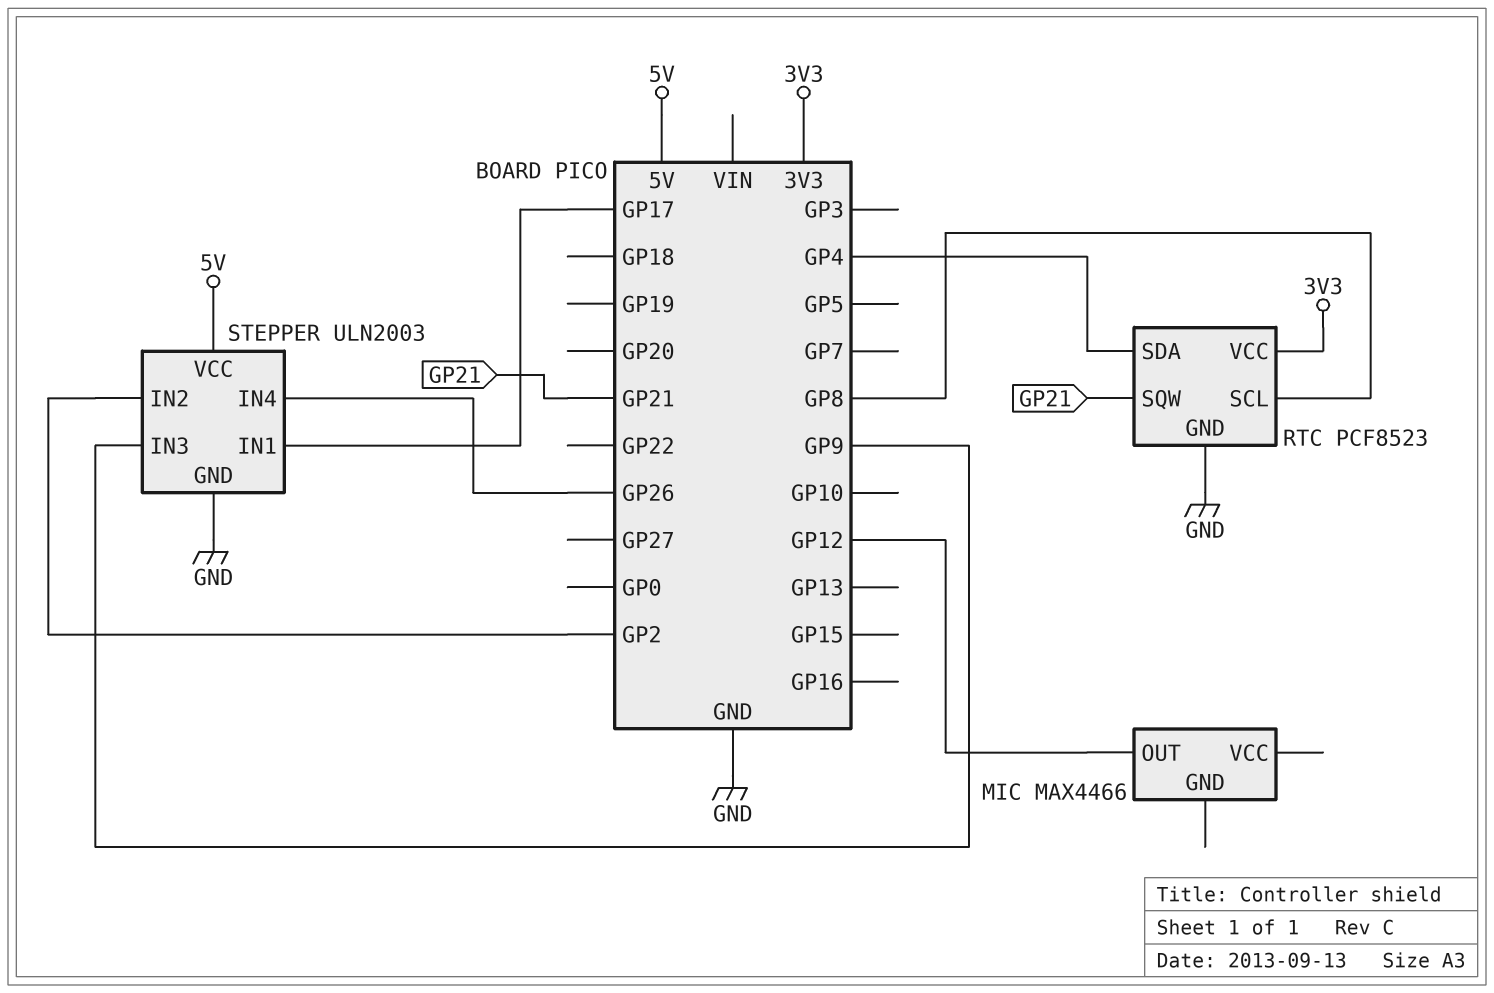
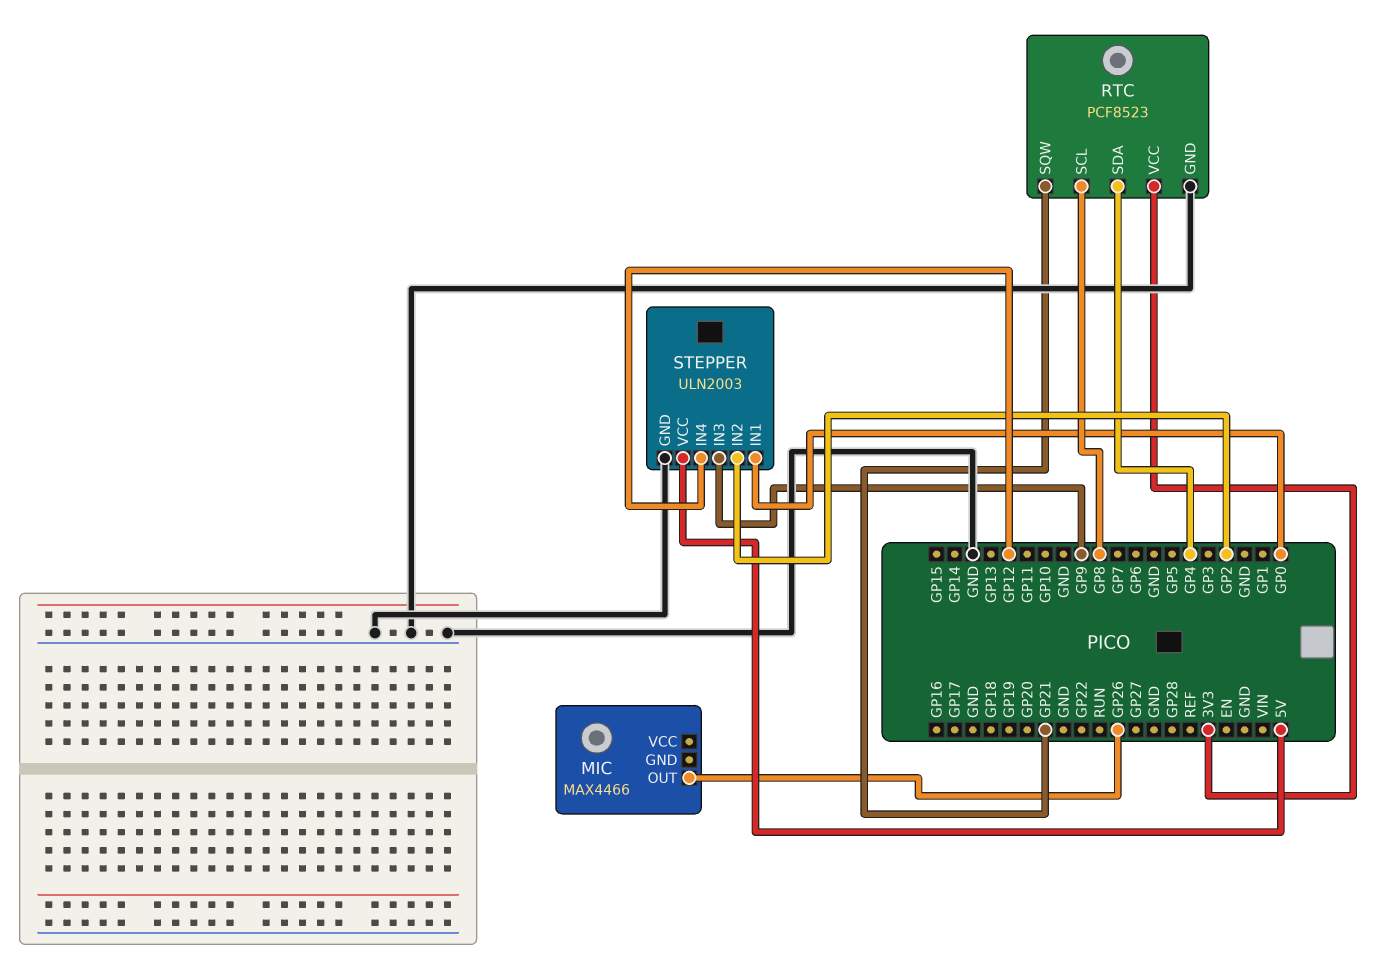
MIC pin OUT: GP12 -> GP26
STEPPER pin IN1: GP17 -> GP0
STEPPER pin IN4: GP26 -> GP12

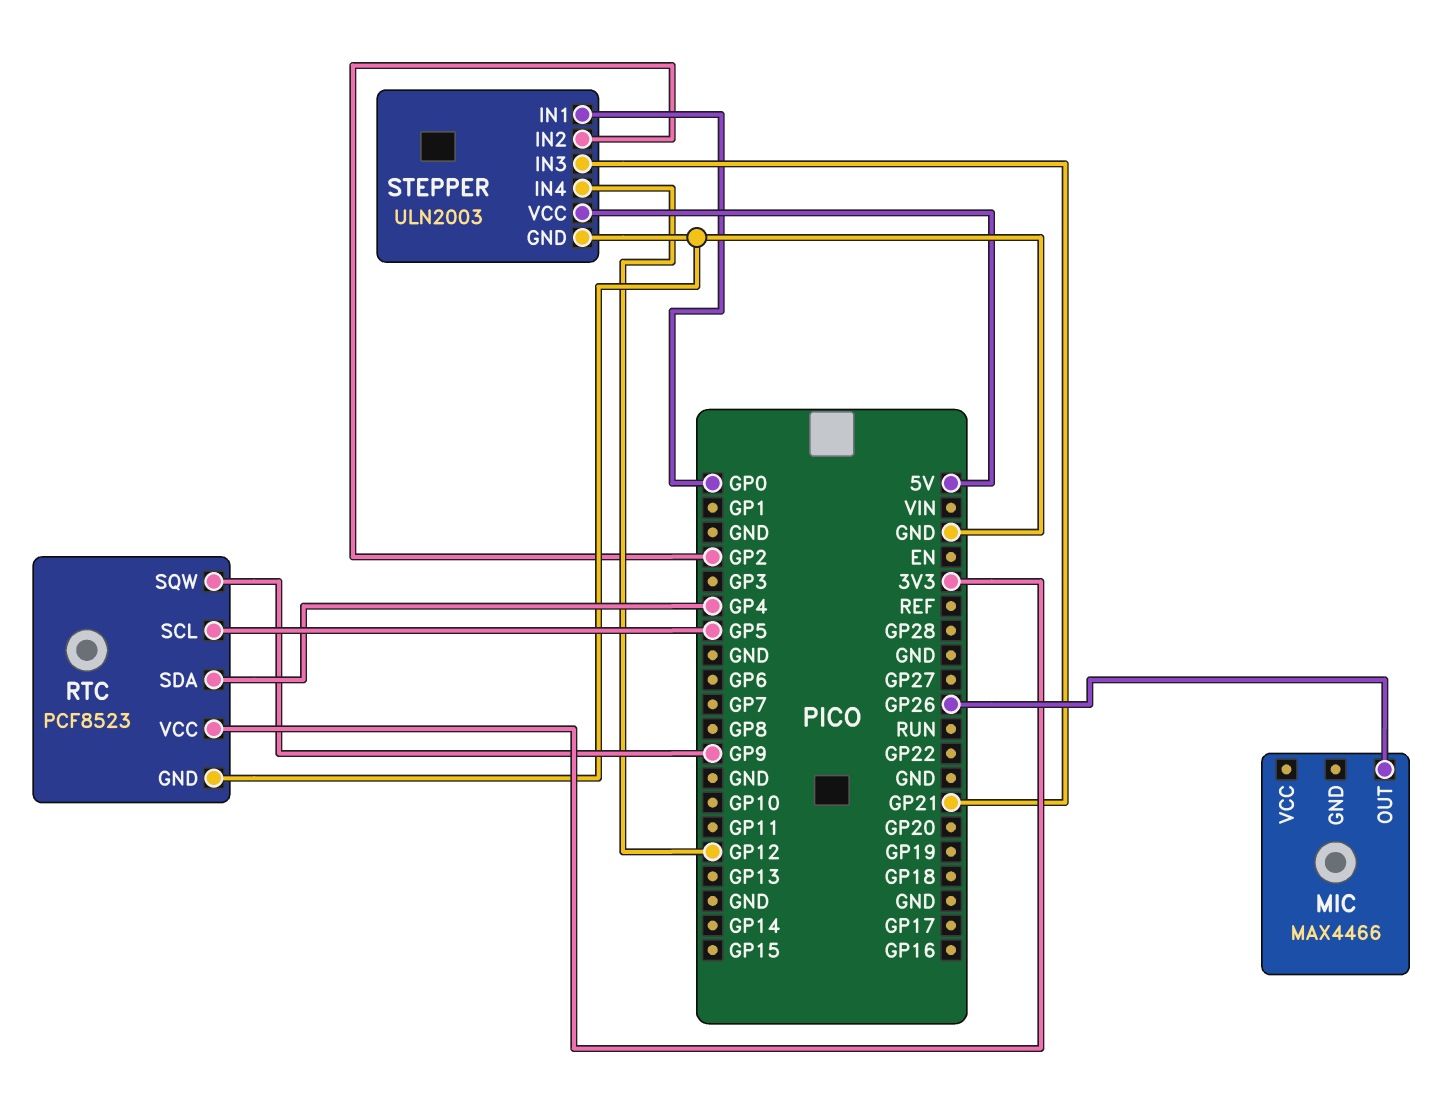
RTC pin SCL: GP8 -> GP5
RTC pin SQW: GP21 -> GP9
STEPPER pin IN3: GP9 -> GP21

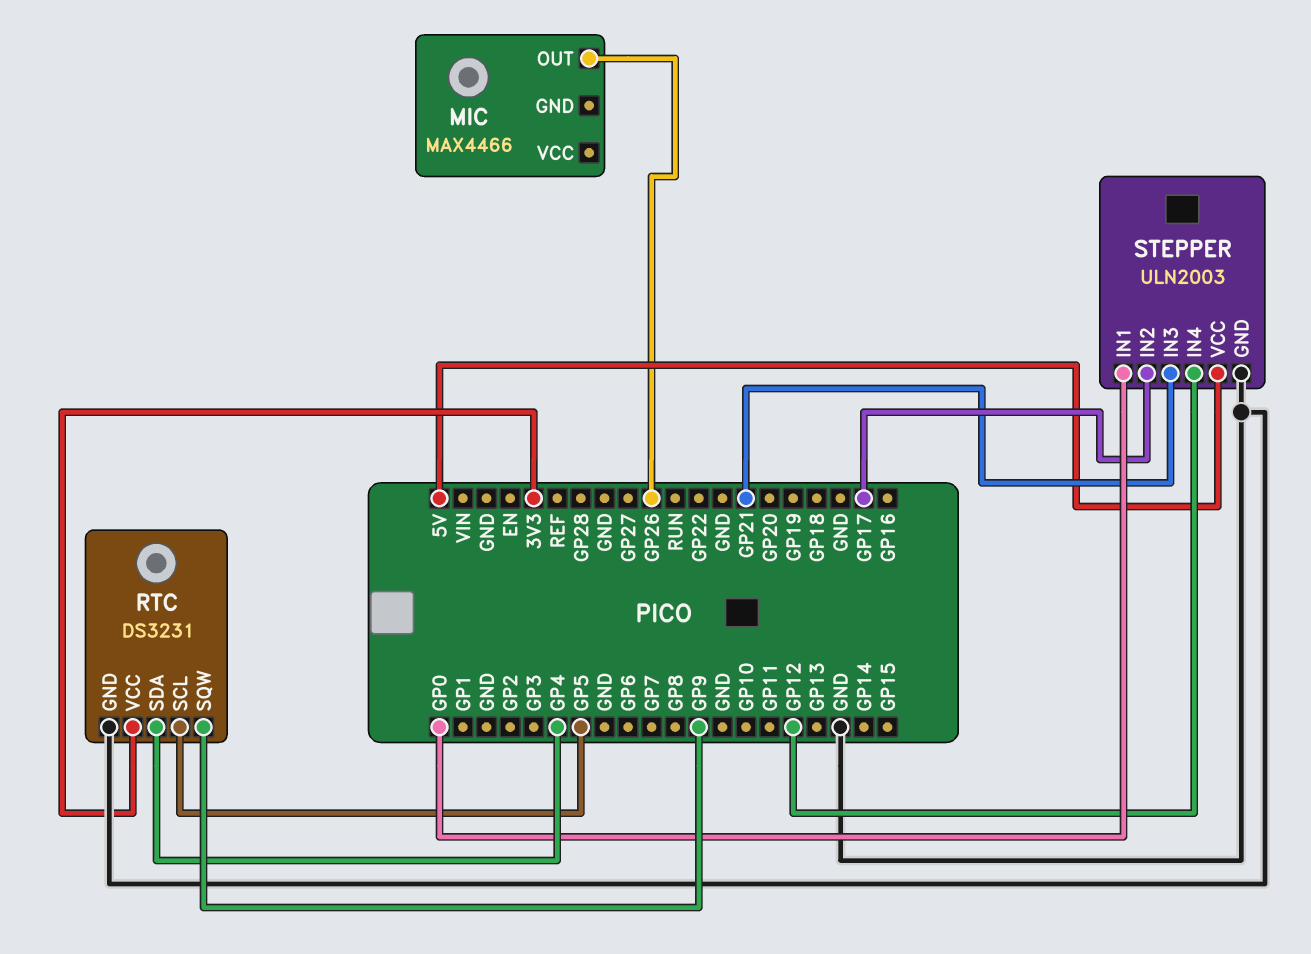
RTC: PCF8523 -> DS3231
STEPPER pin IN2: GP2 -> GP17

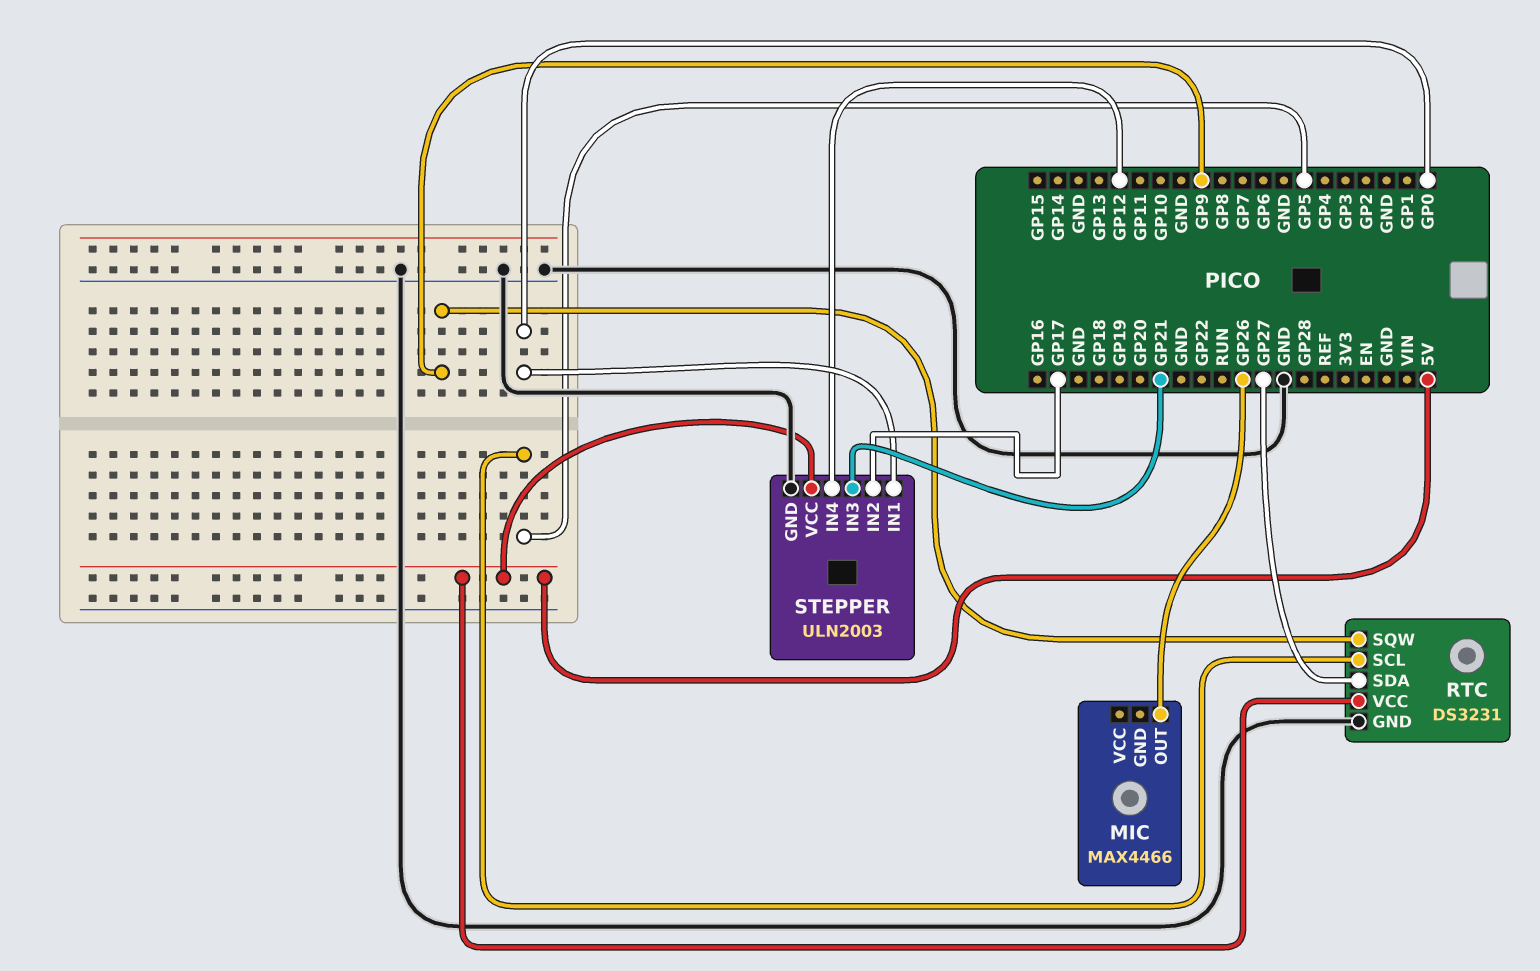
RTC pin SDA: GP4 -> GP27
RTC pin VCC: 3V3 -> 5V

